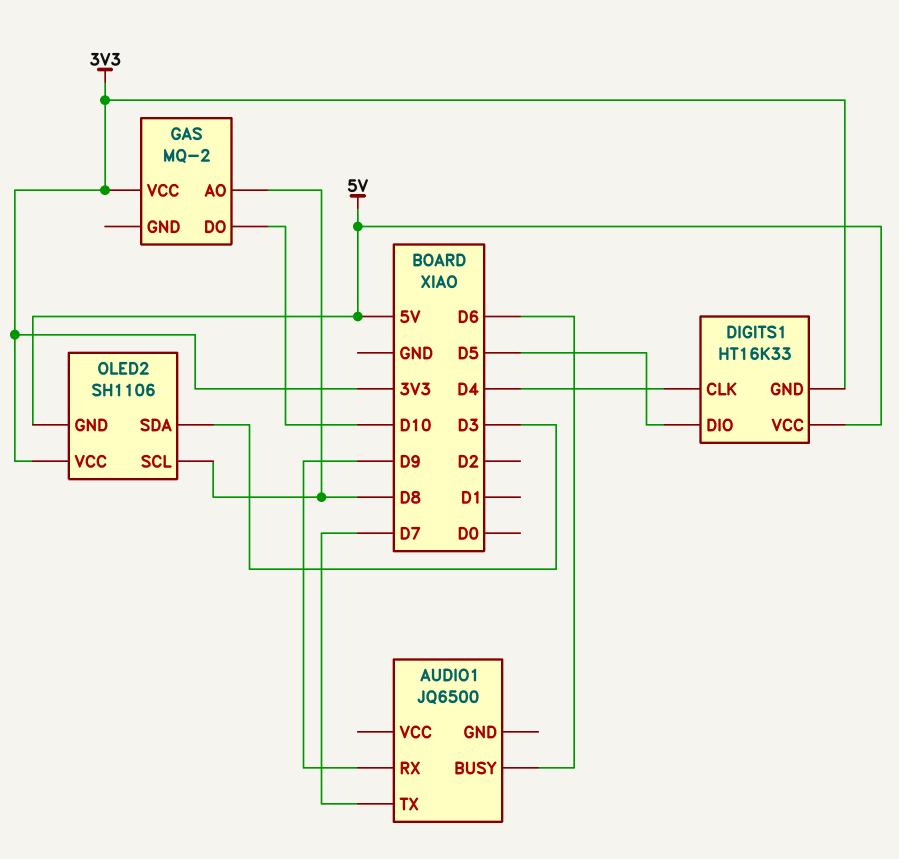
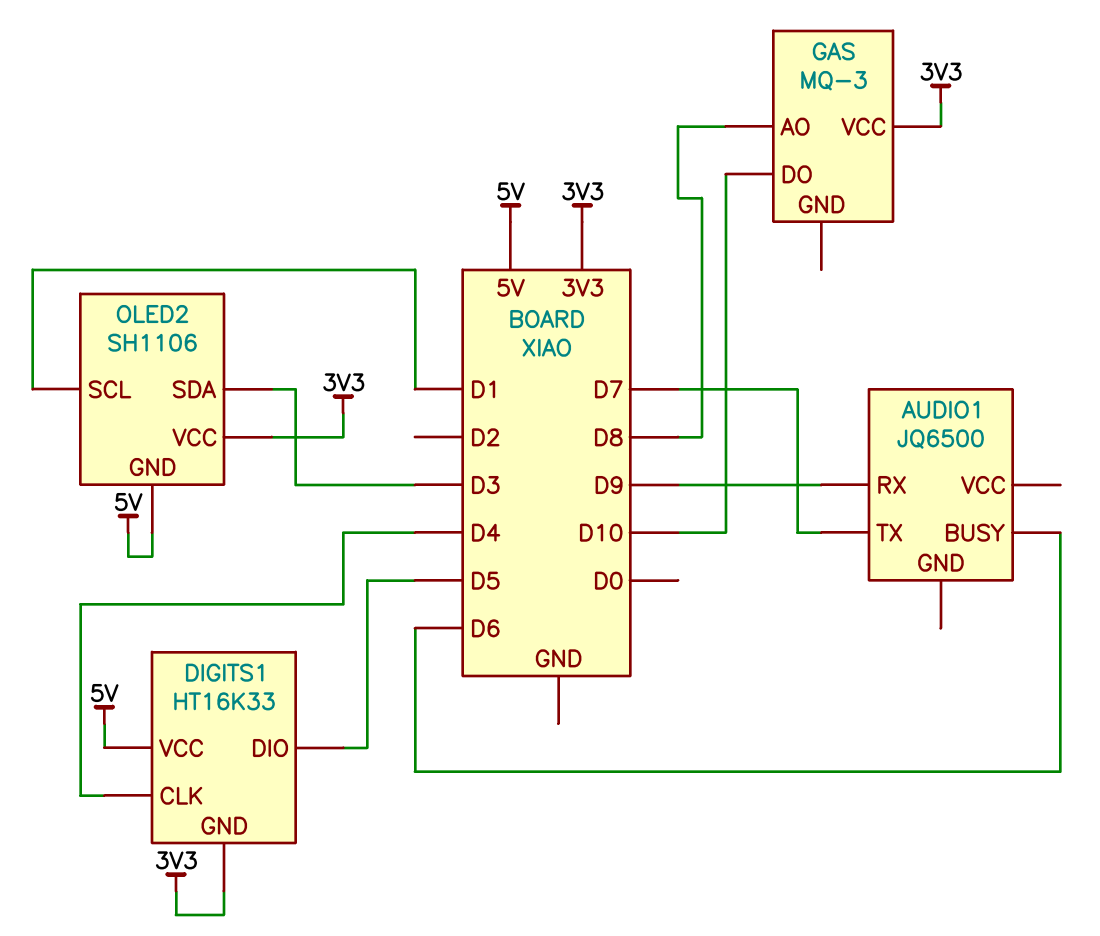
GAS: MQ-2 -> MQ-3
OLED2 pin SCL: D8 -> D1

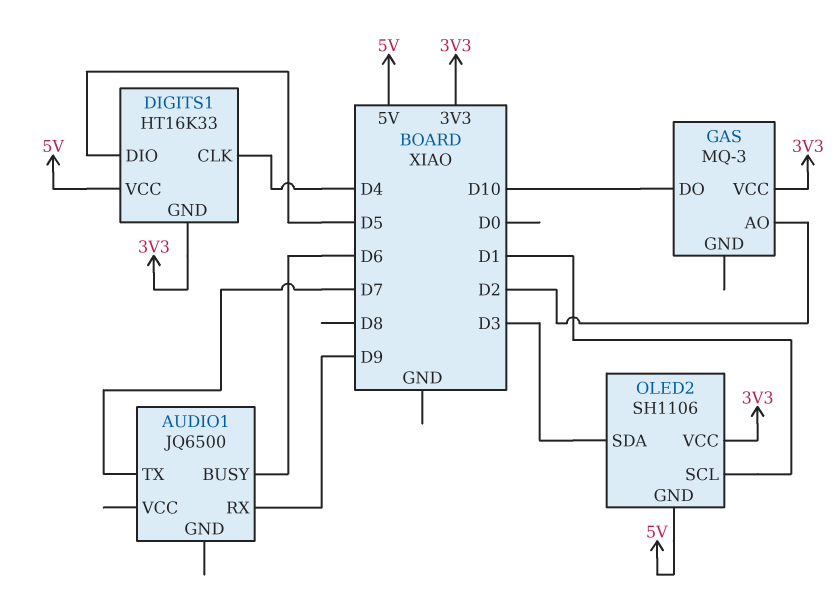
GAS pin AO: D8 -> D2

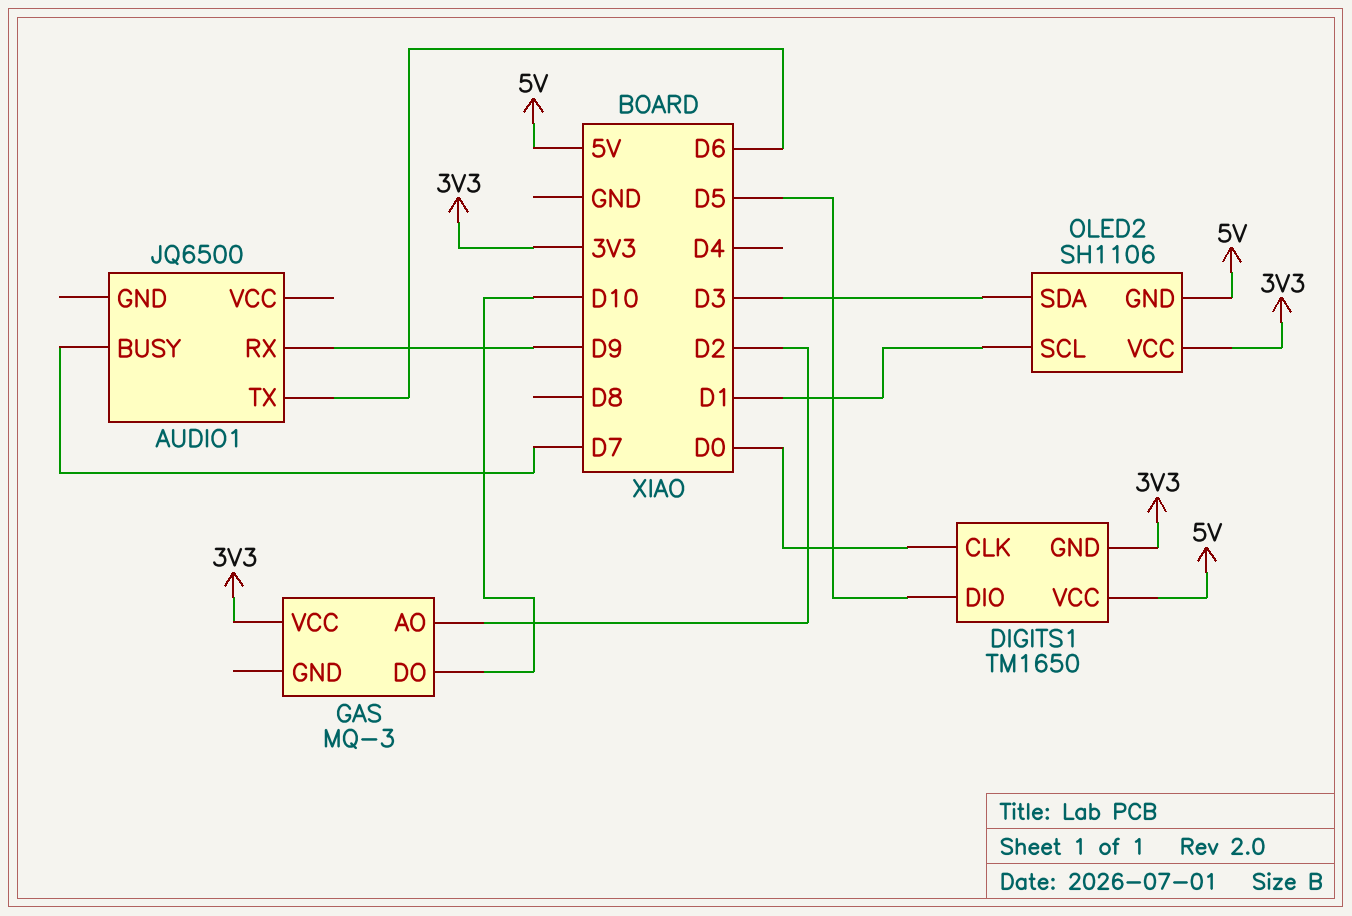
AUDIO1 pin BUSY: D6 -> D7
AUDIO1 pin TX: D7 -> D6
DIGITS1: HT16K33 -> TM1650
DIGITS1 pin CLK: D4 -> D0

